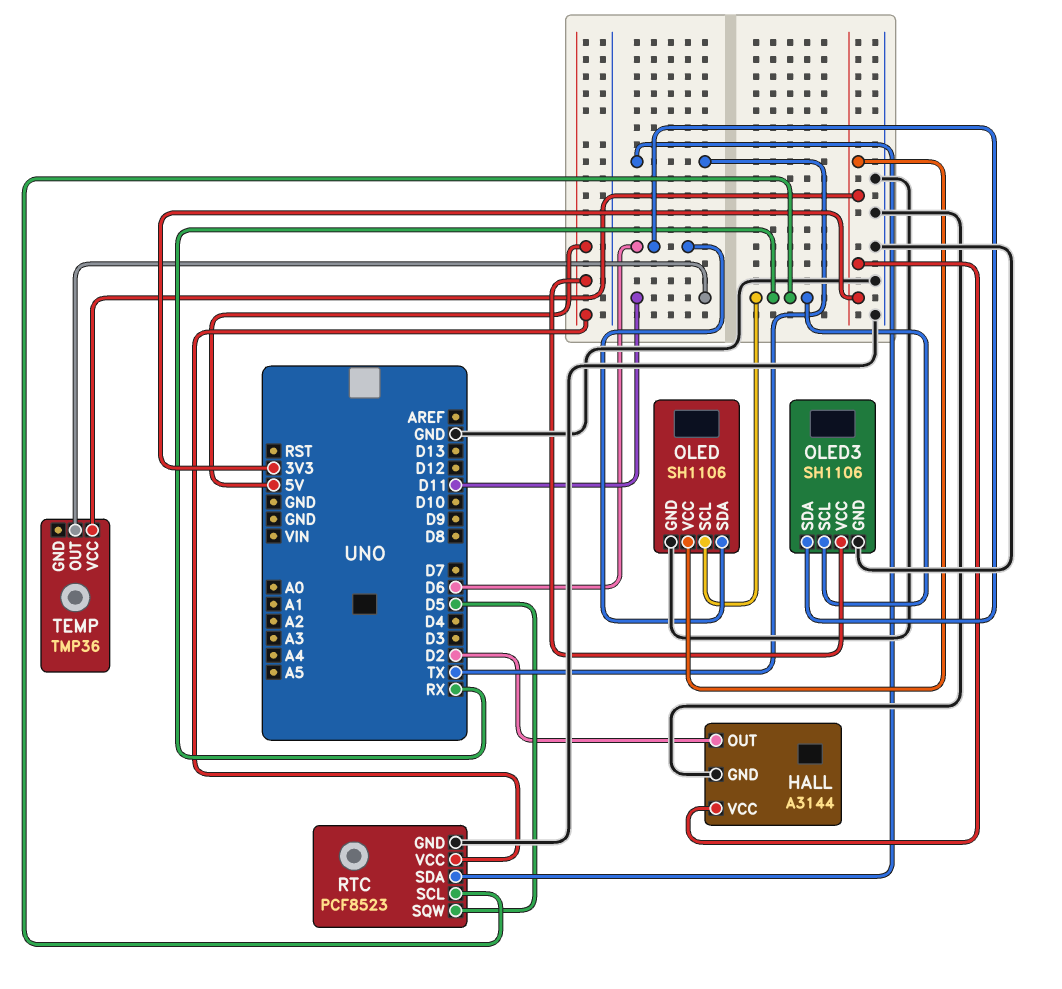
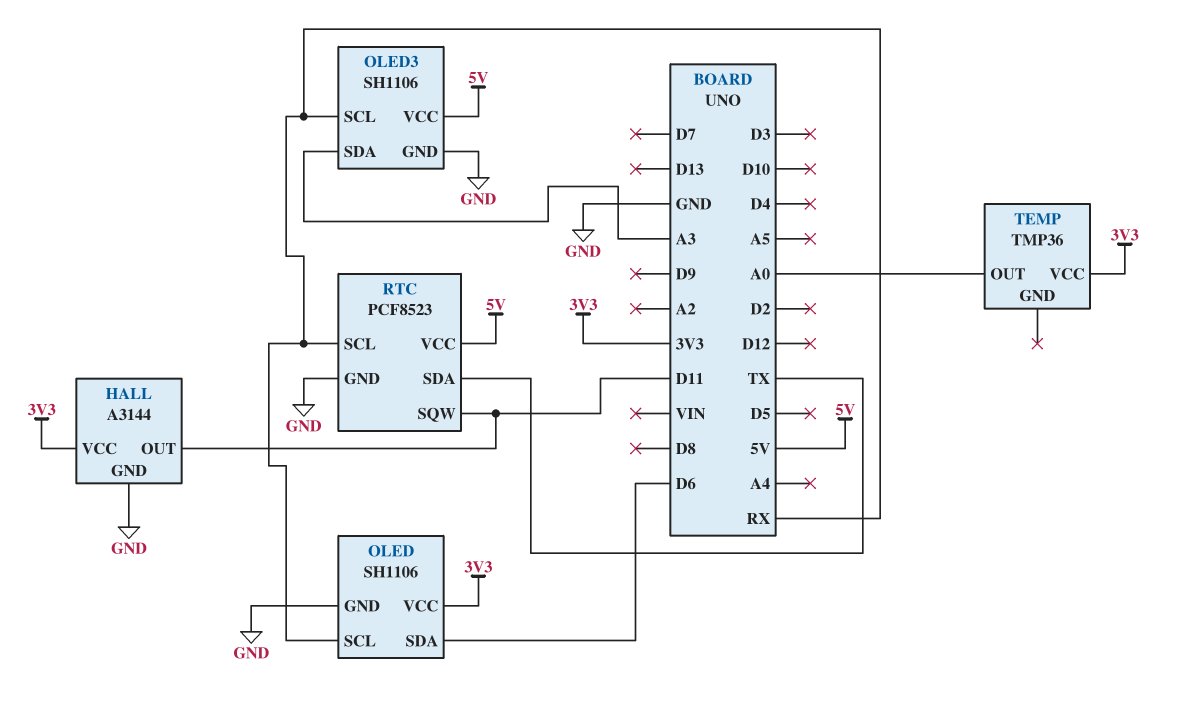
HALL pin OUT: D2 -> D11
OLED3 pin SDA: D6 -> A3
RTC pin SQW: D5 -> D11
TEMP pin OUT: D11 -> A0

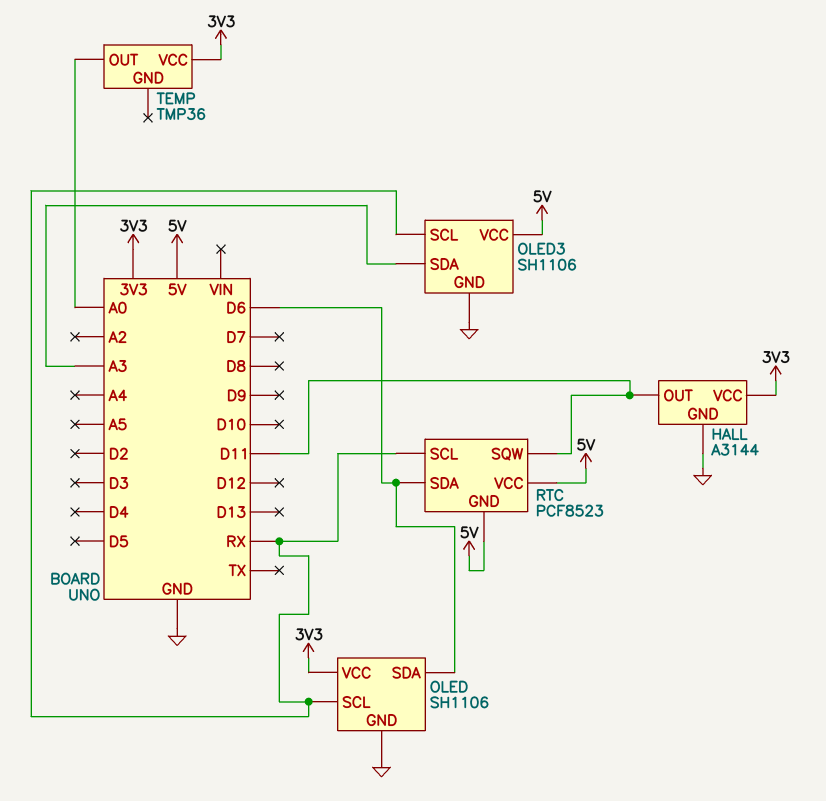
RTC pin GND: GND -> 5V
RTC pin SDA: TX -> D6

